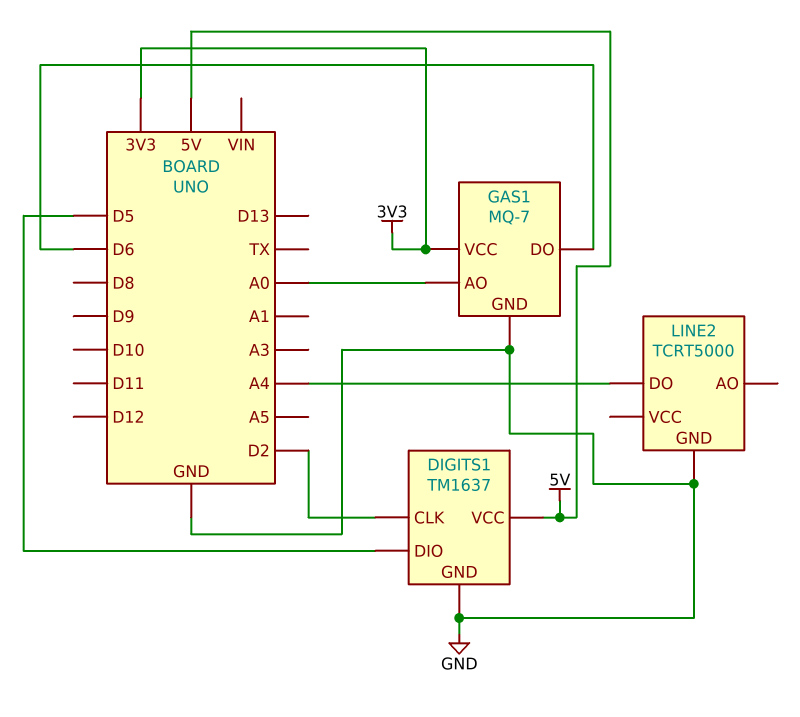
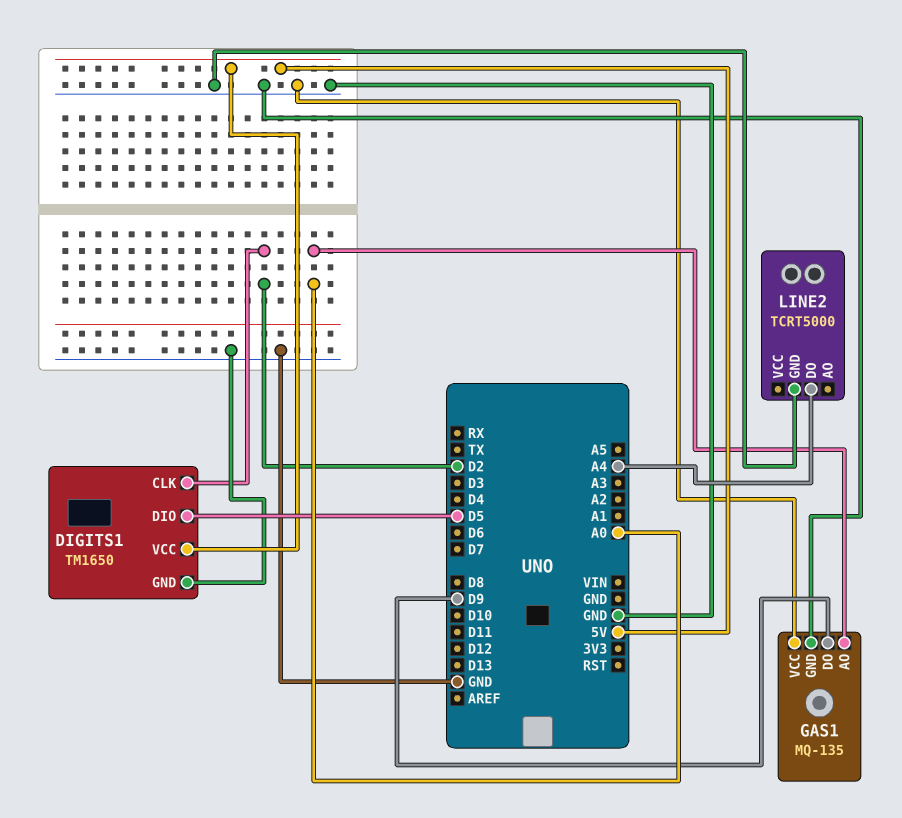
DIGITS1: TM1637 -> TM1650
GAS1: MQ-7 -> MQ-135
GAS1 pin DO: D6 -> D9
GAS1 pin VCC: 3V3 -> GND

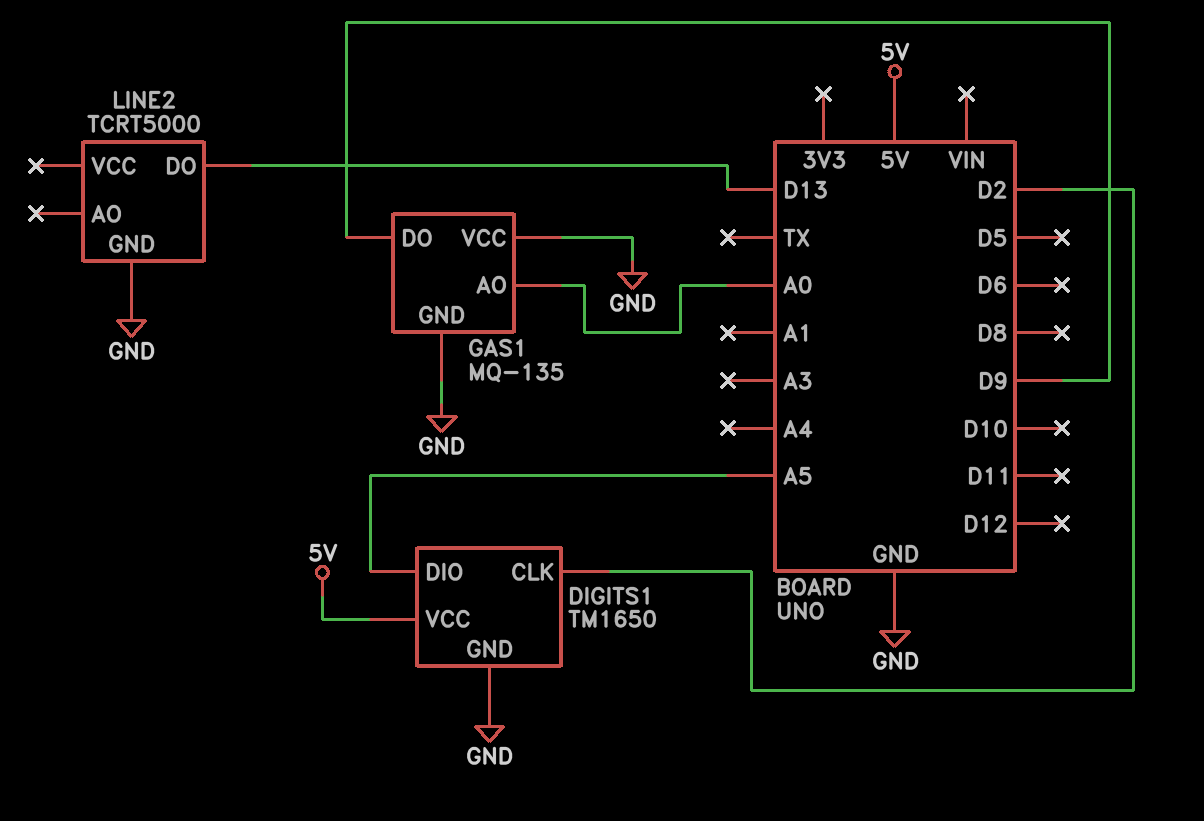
DIGITS1 pin DIO: D5 -> A5
LINE2 pin DO: A4 -> D13

